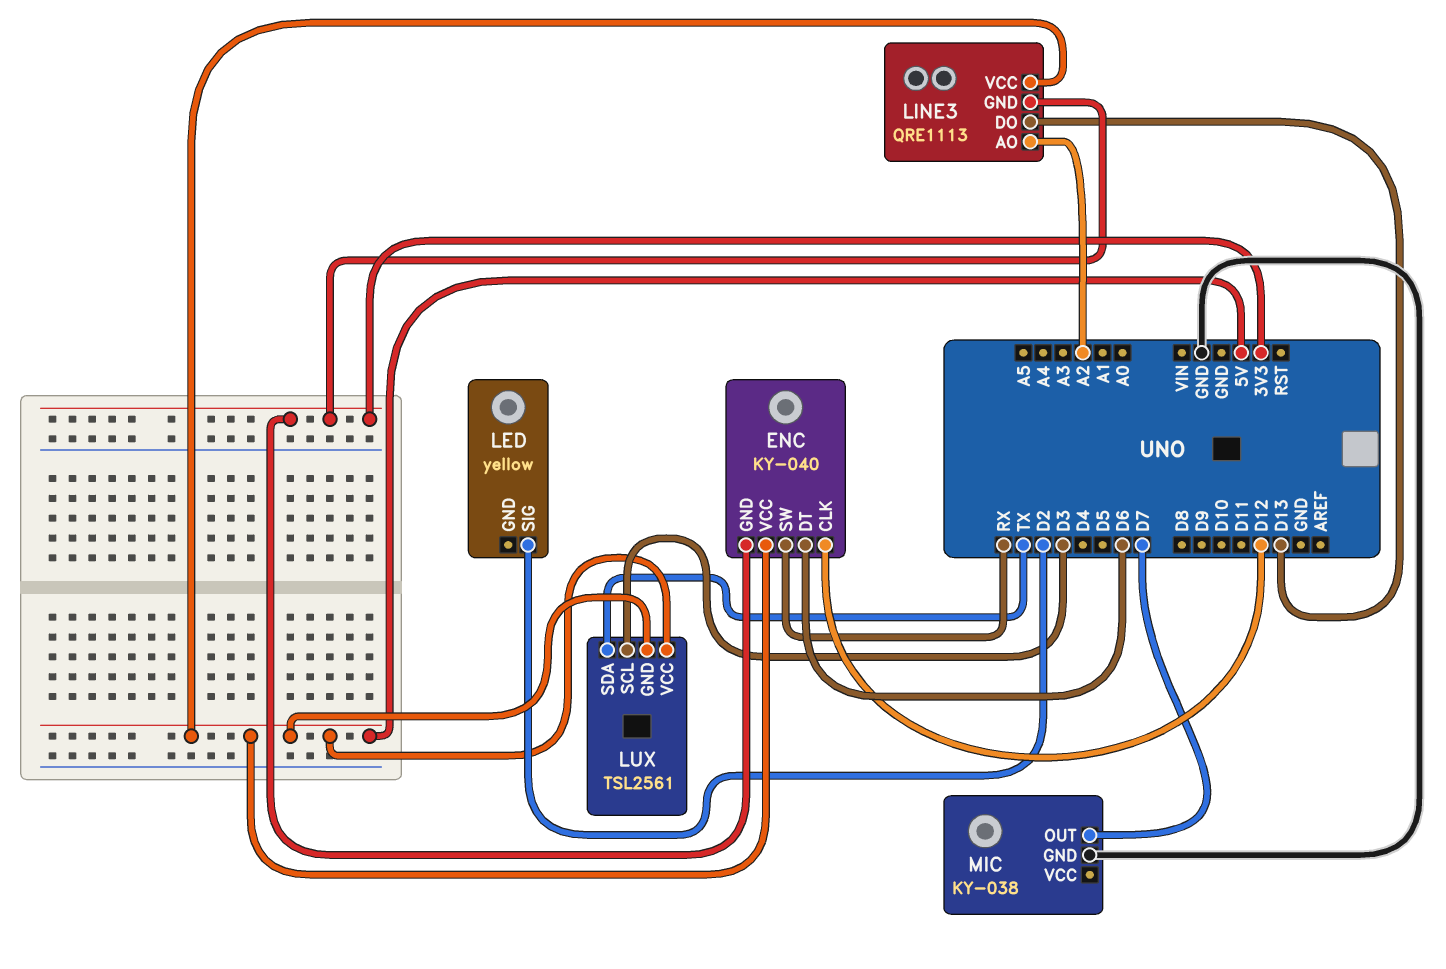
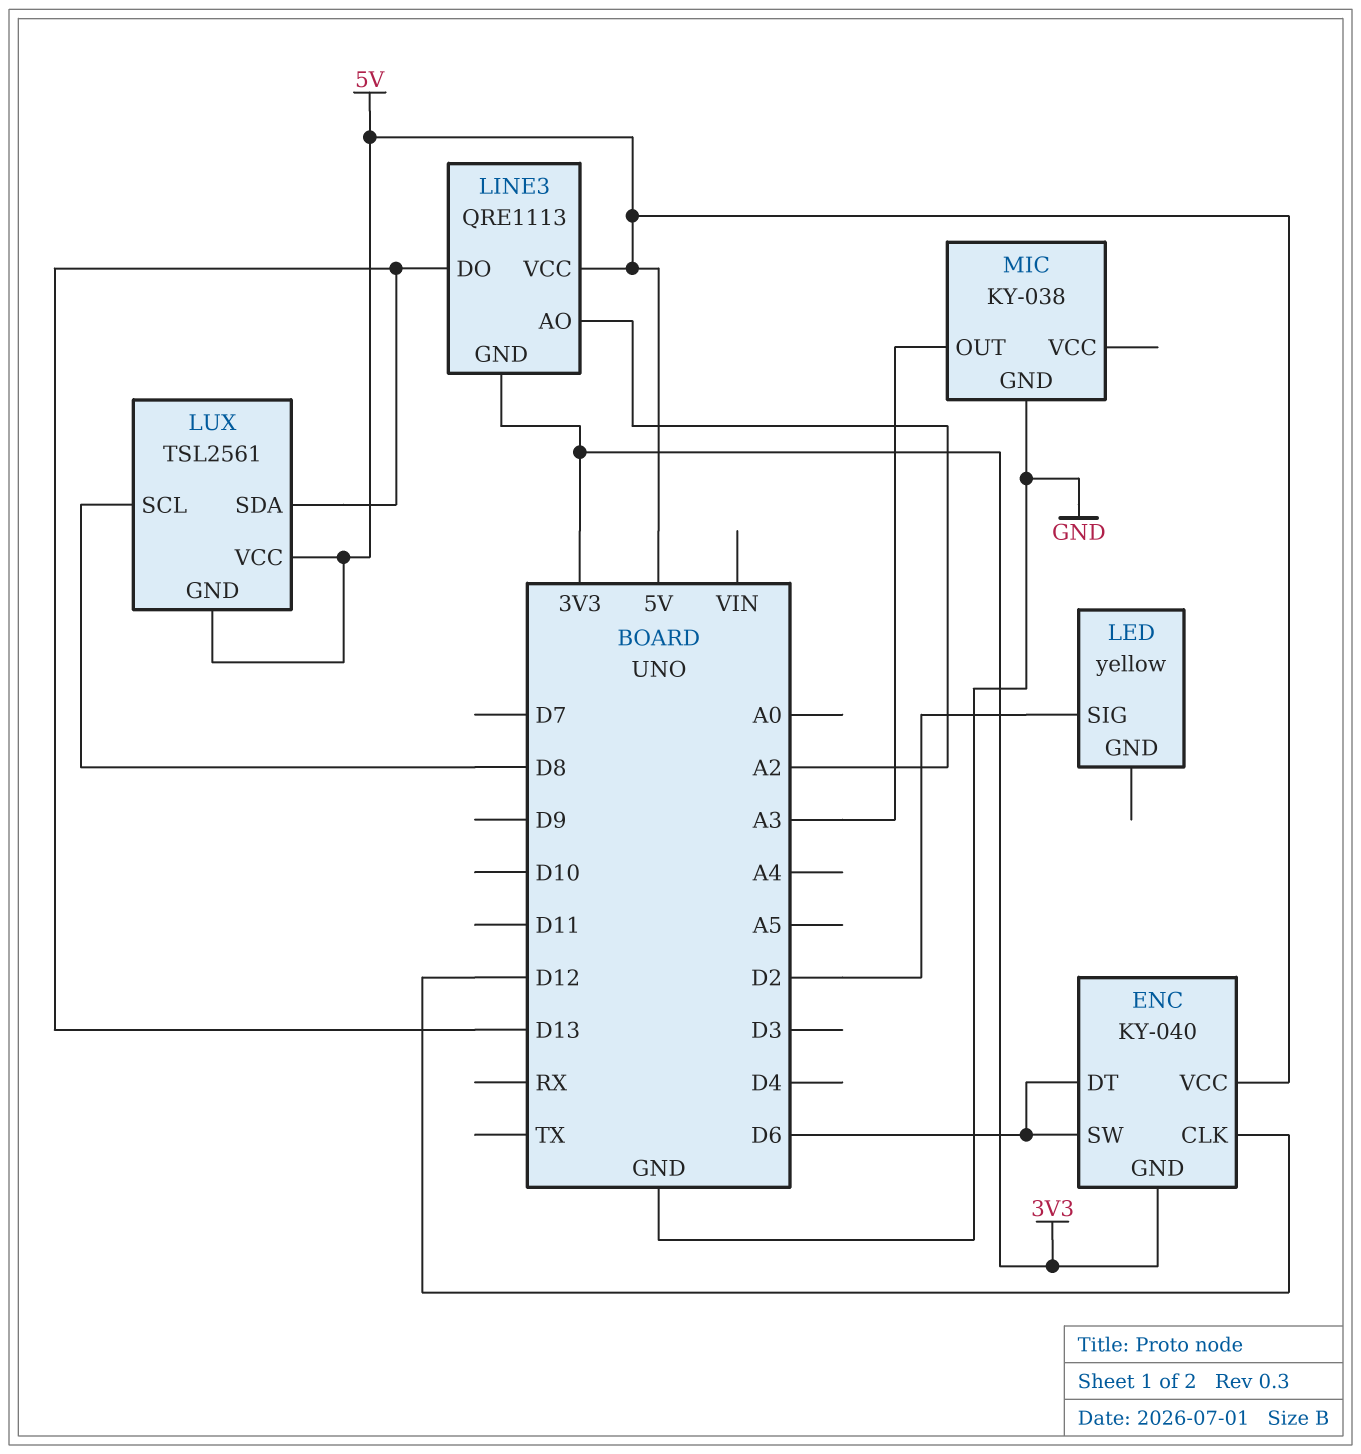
ENC pin SW: RX -> D6
LUX pin SCL: D3 -> D8
LUX pin SDA: TX -> D13
MIC pin OUT: D7 -> A3

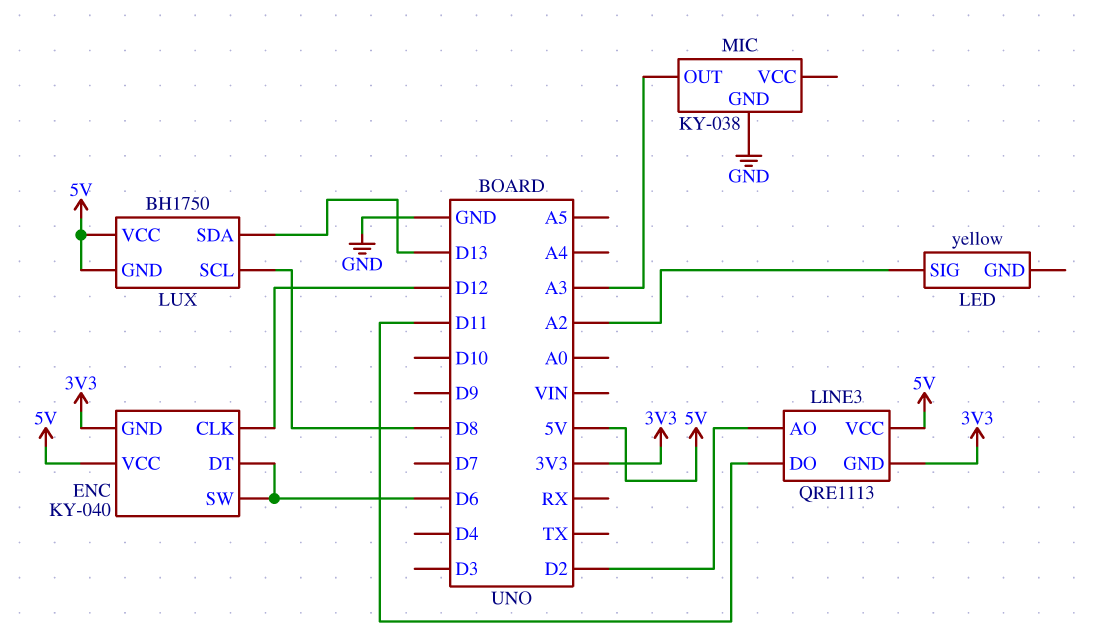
LED pin SIG: D2 -> A2
LINE3 pin AO: A2 -> D2
LINE3 pin DO: D13 -> D11
LUX: TSL2561 -> BH1750

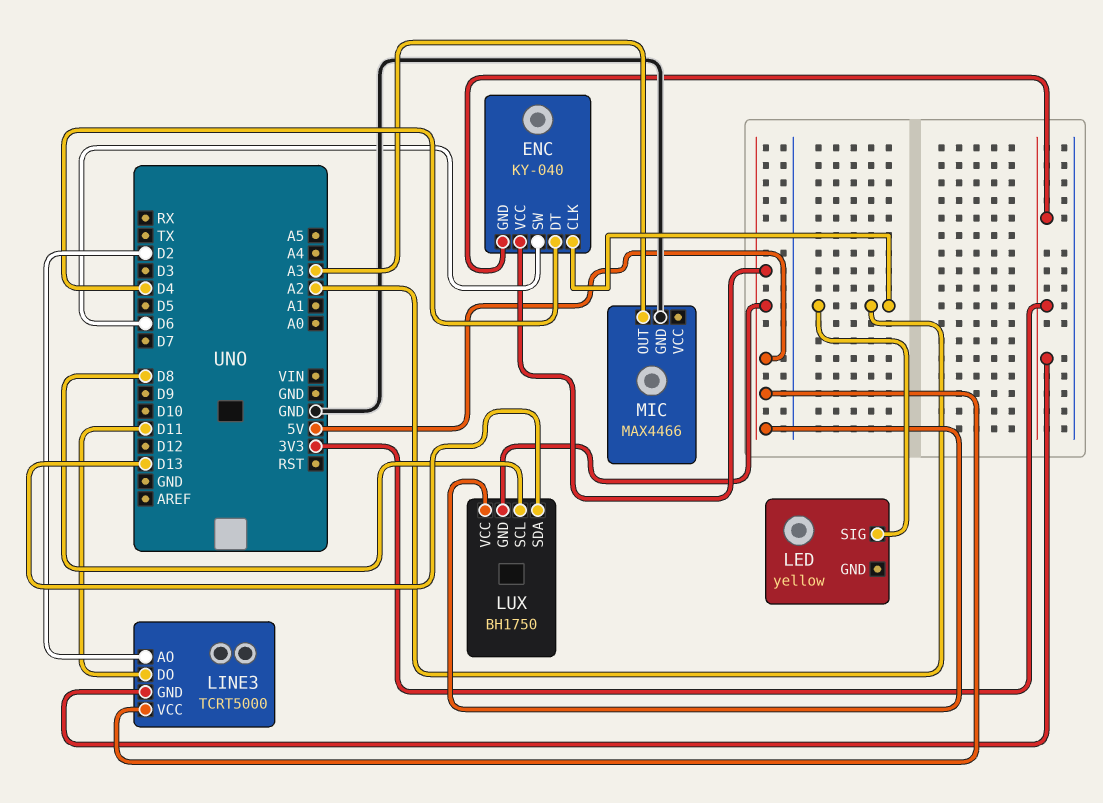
ENC pin CLK: D12 -> A2
ENC pin DT: D6 -> D4
LINE3: QRE1113 -> TCRT5000
MIC: KY-038 -> MAX4466

